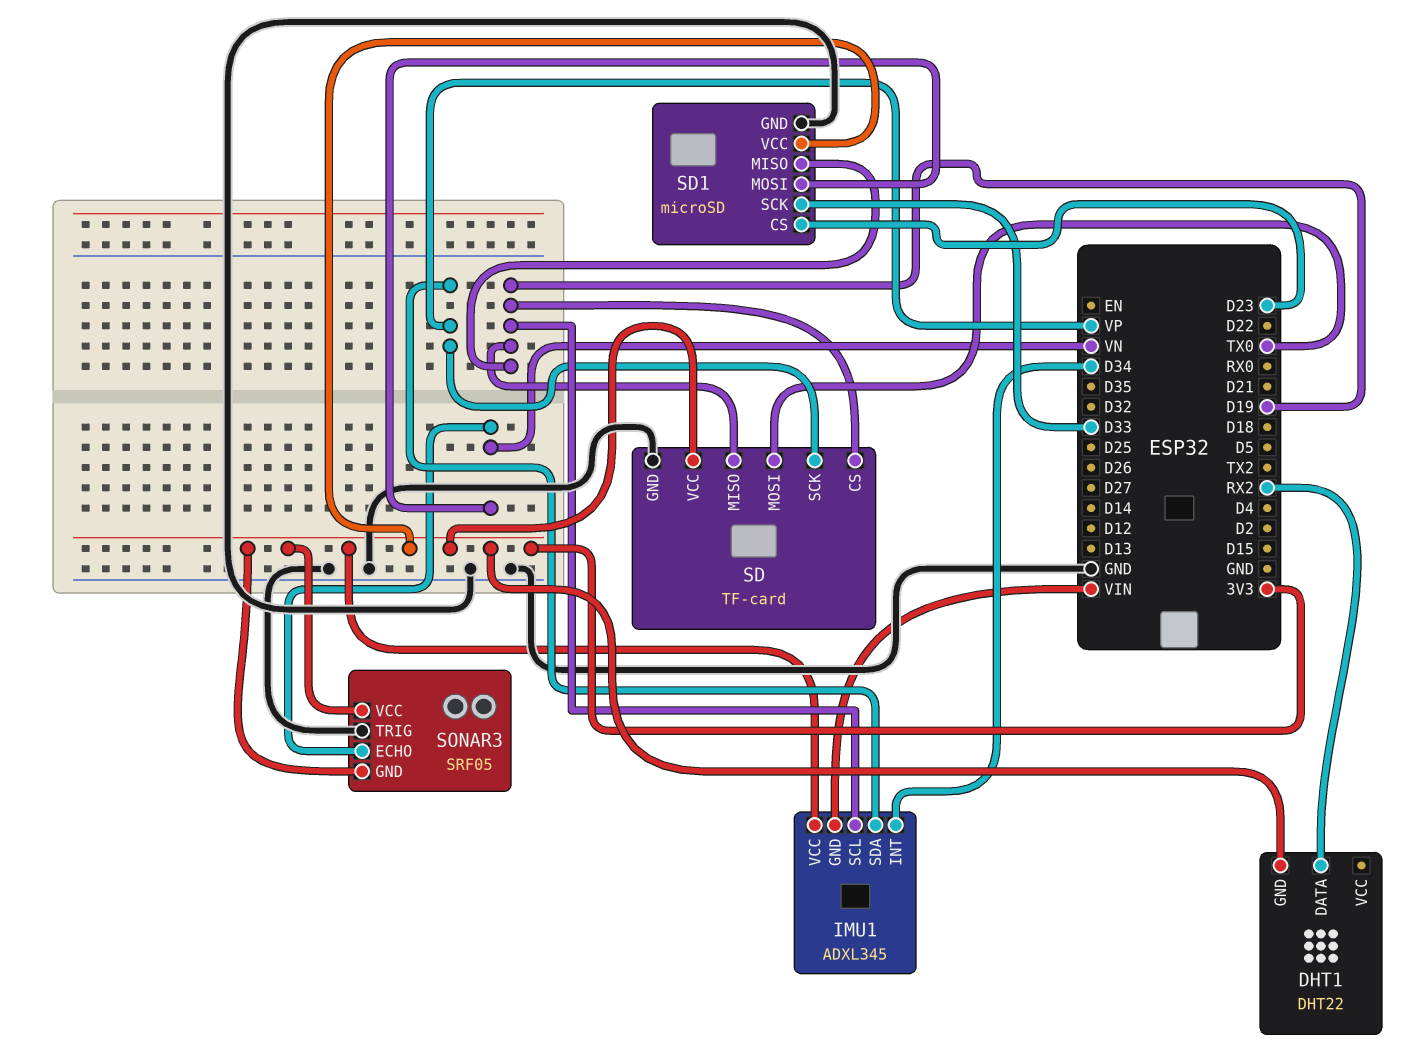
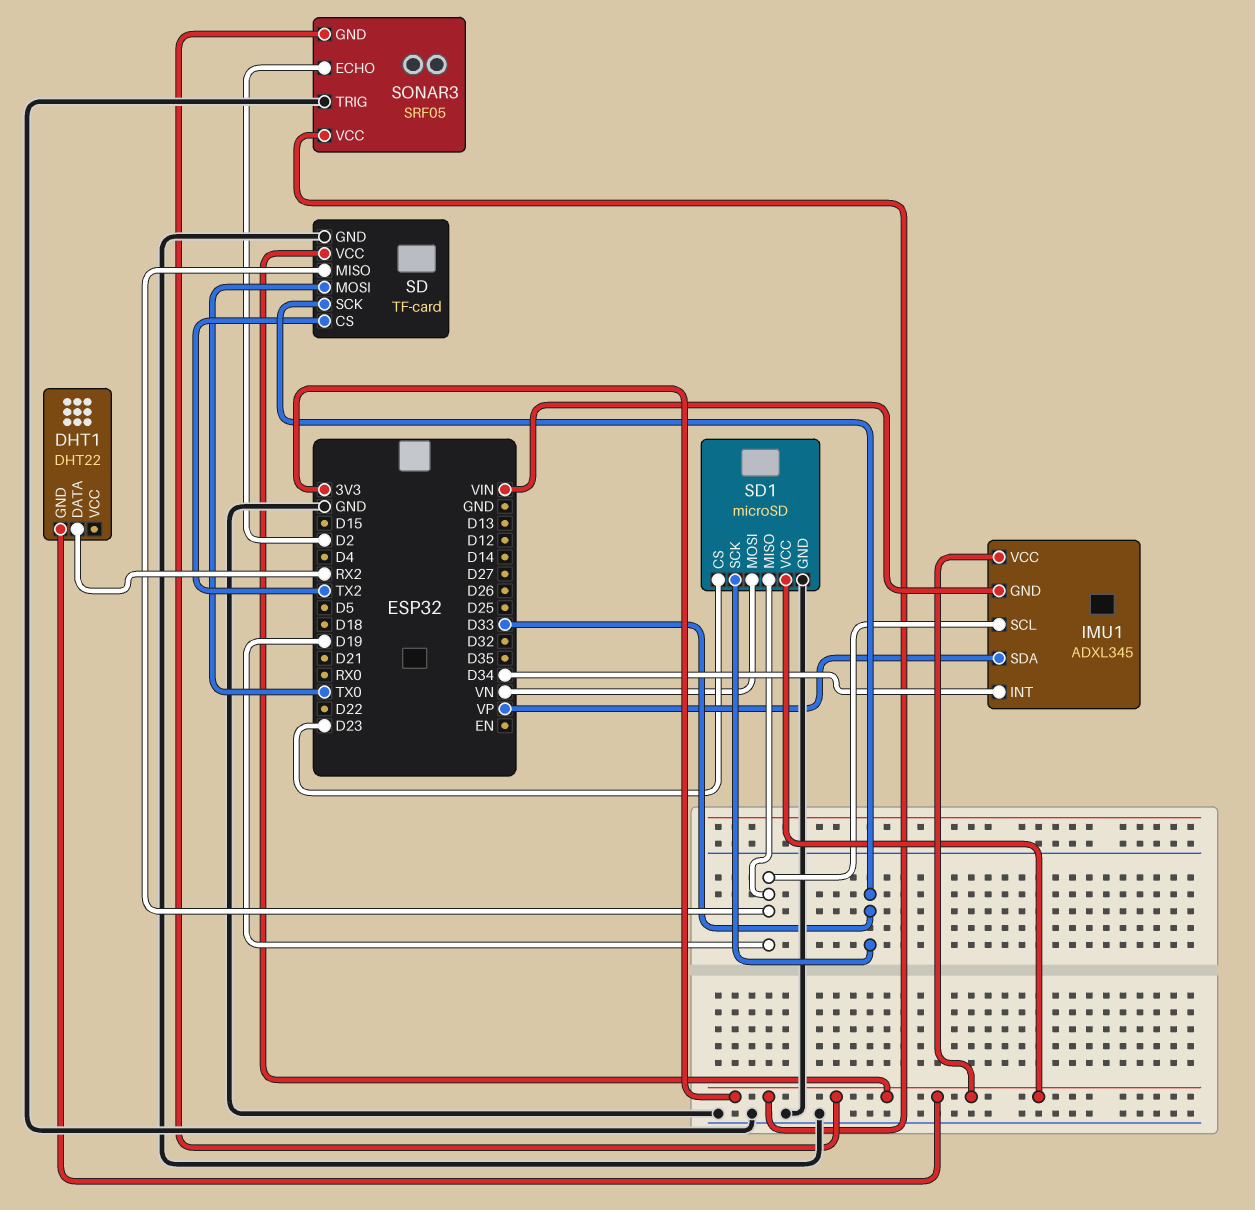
SD pin CS: D19 -> TX2
SD pin SCK: VP -> D33
SONAR3 pin ECHO: VN -> D2

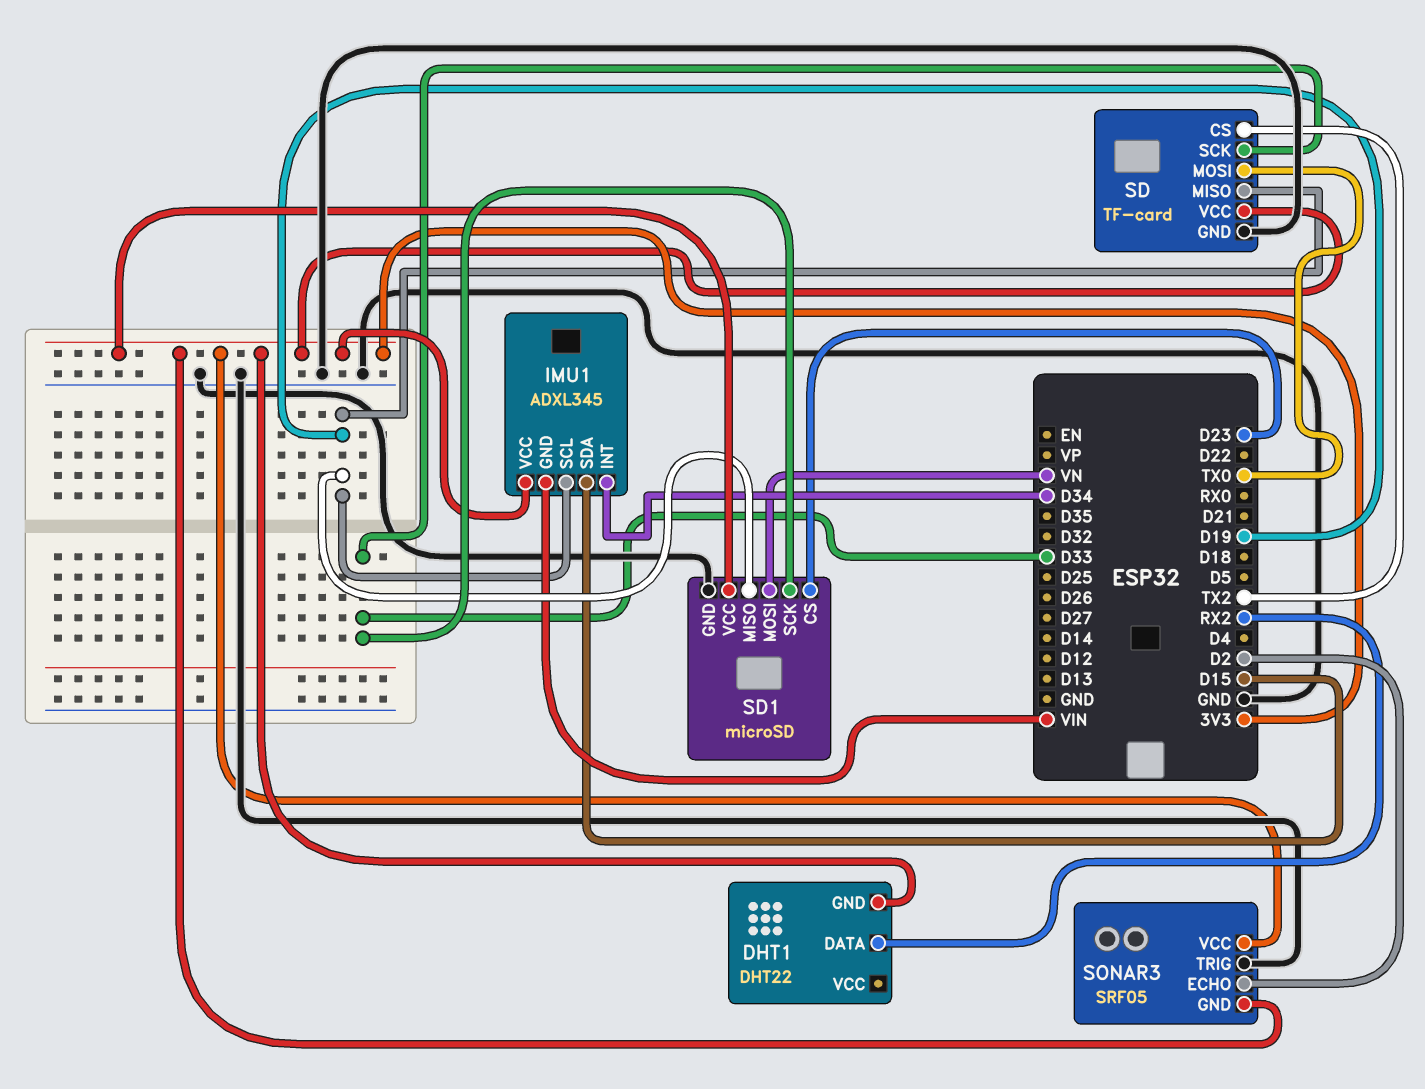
IMU1 pin SDA: VP -> D15

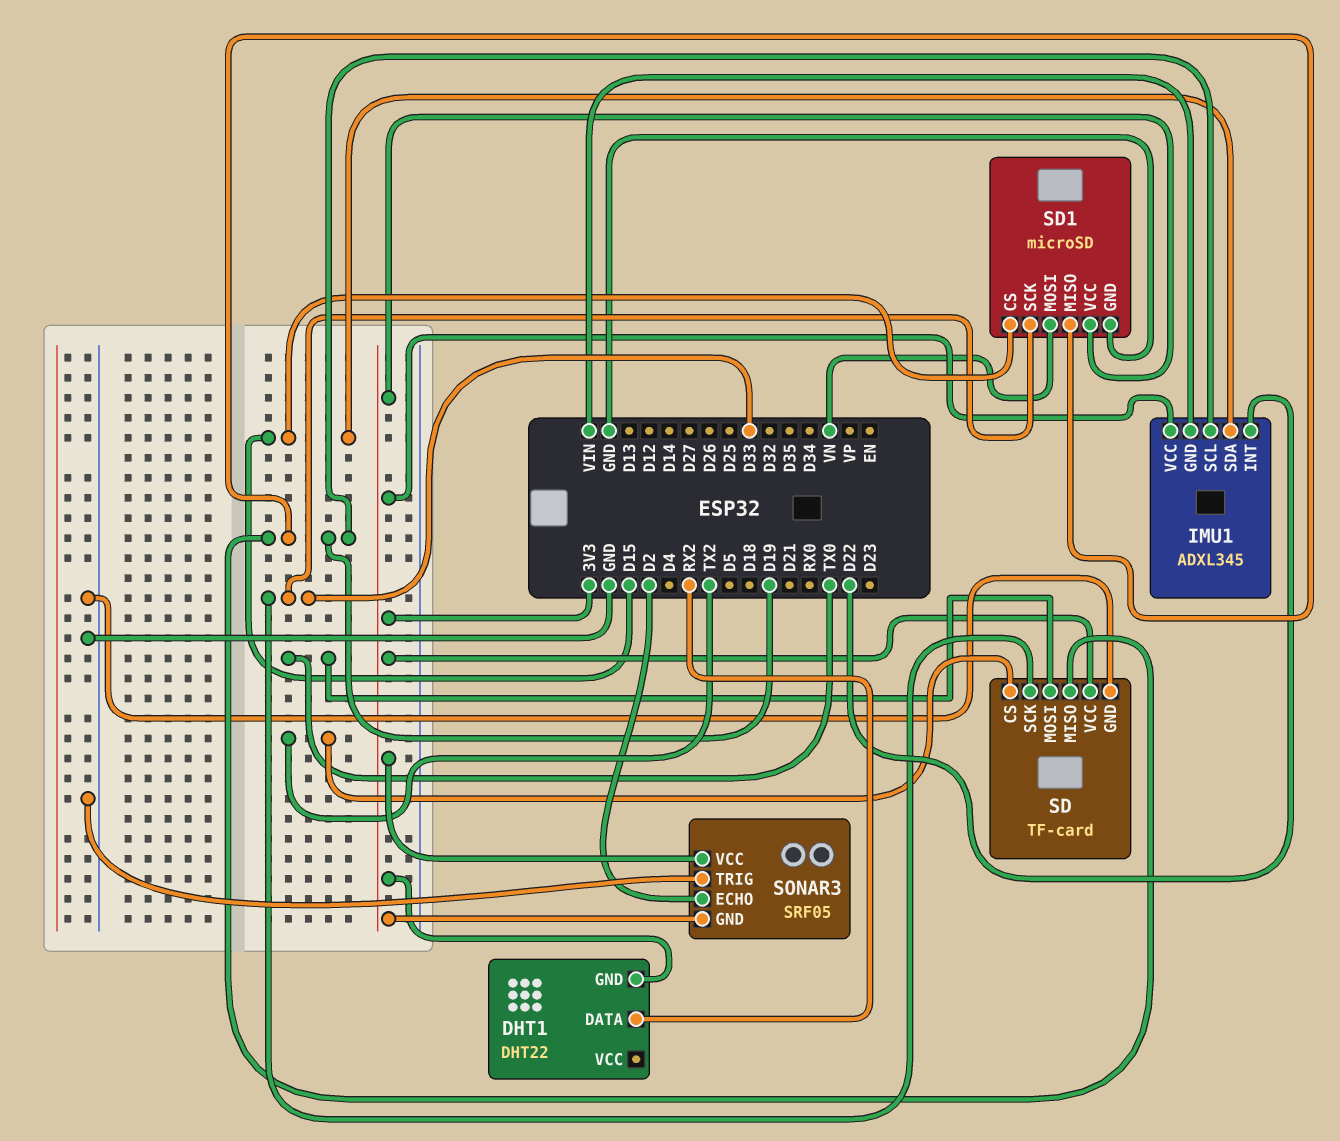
IMU1 pin INT: D34 -> D22
SD1 pin CS: D23 -> D15

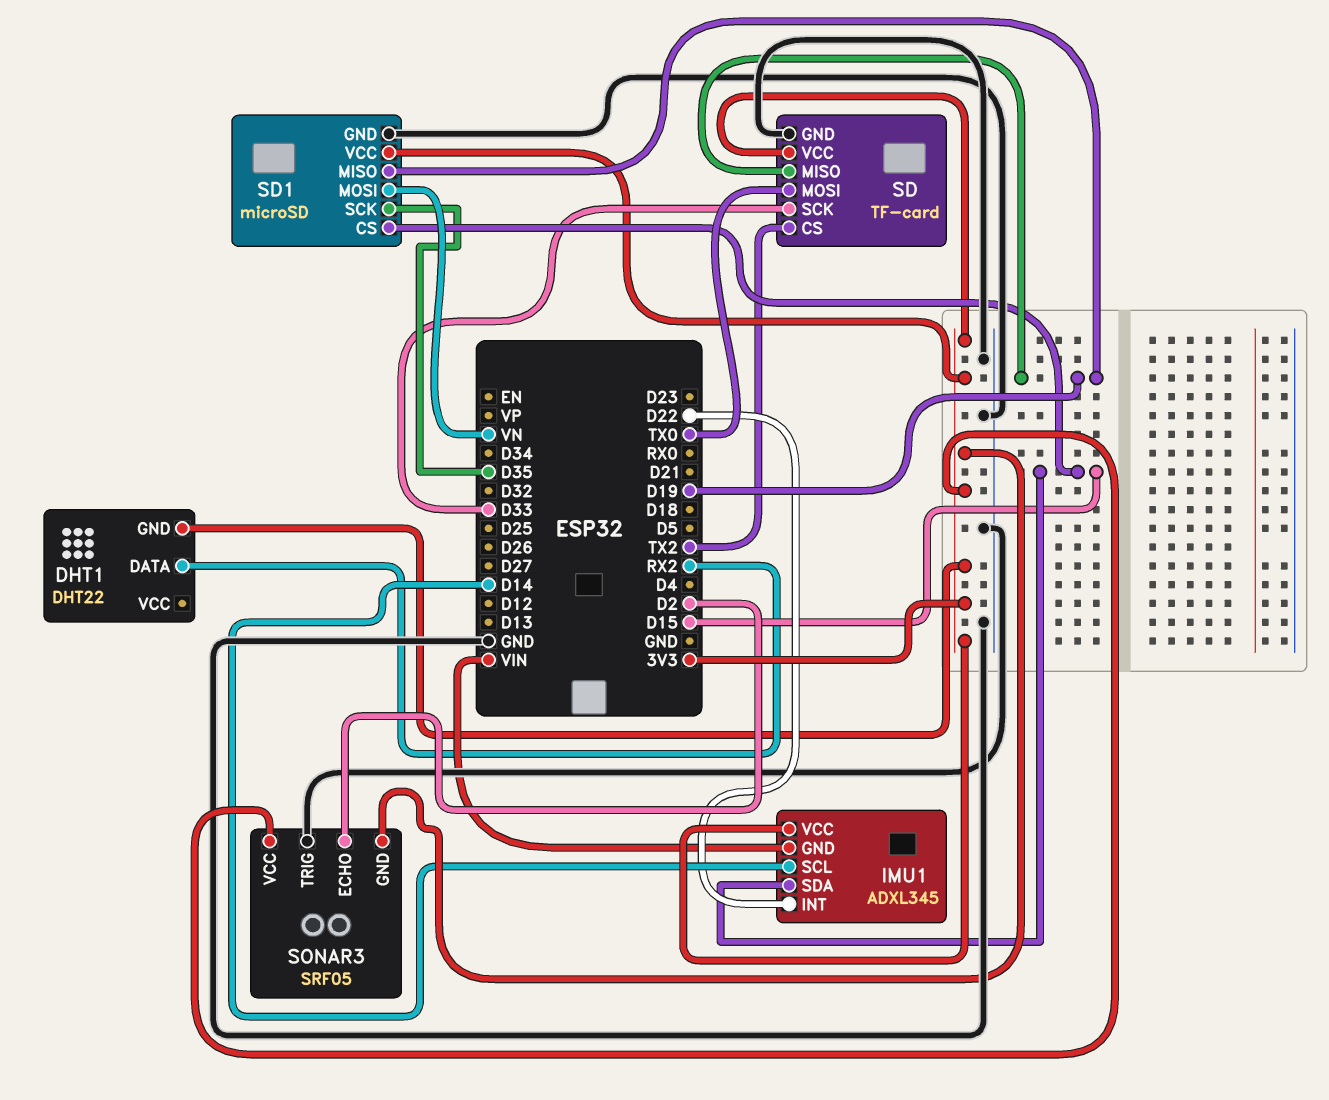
IMU1 pin SCL: D19 -> D14
SD1 pin SCK: D33 -> D35

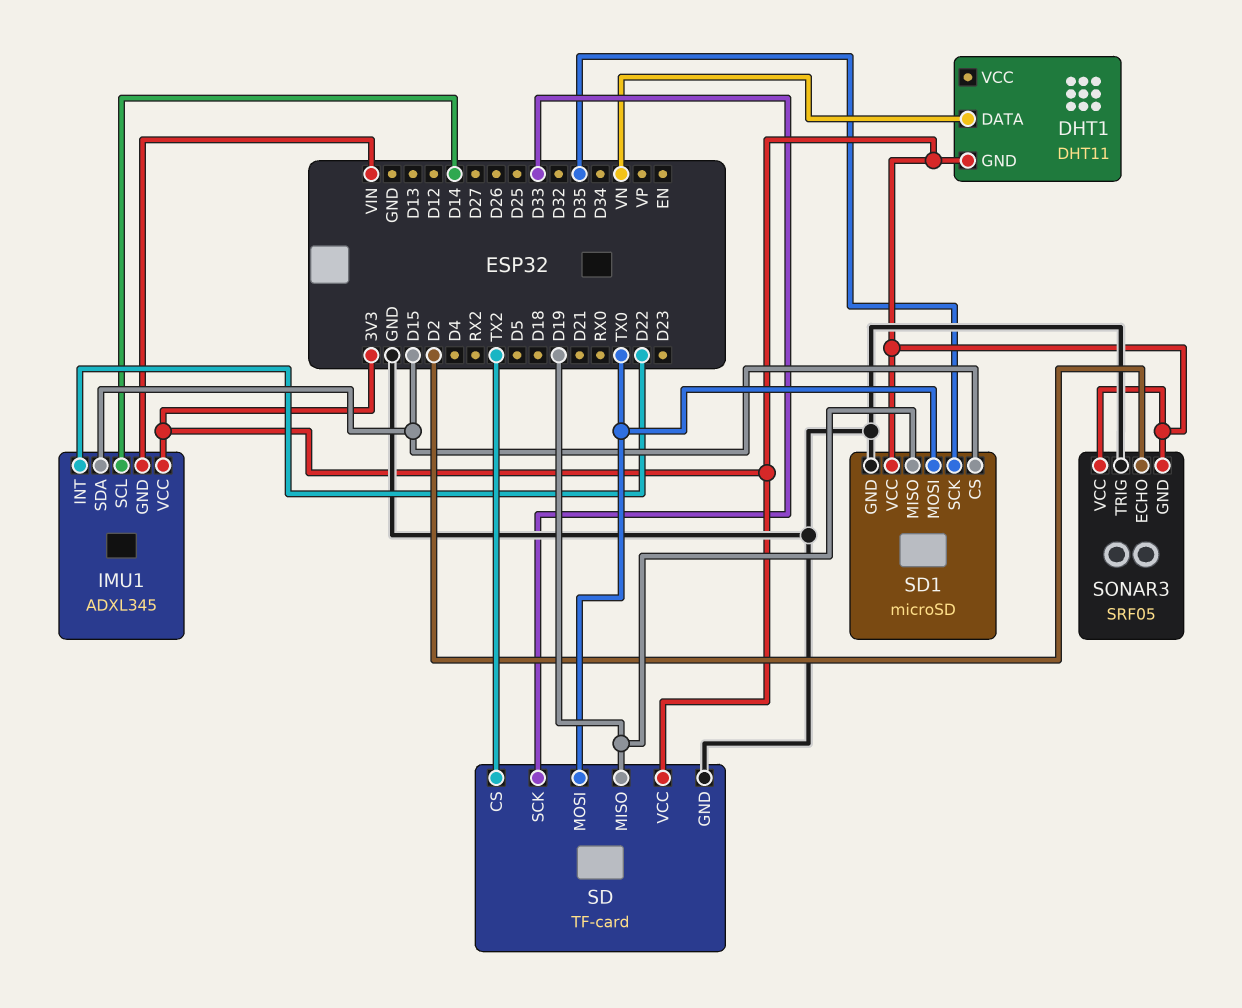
DHT1: DHT22 -> DHT11
DHT1 pin DATA: RX2 -> VN
SD1 pin MOSI: VN -> TX0

